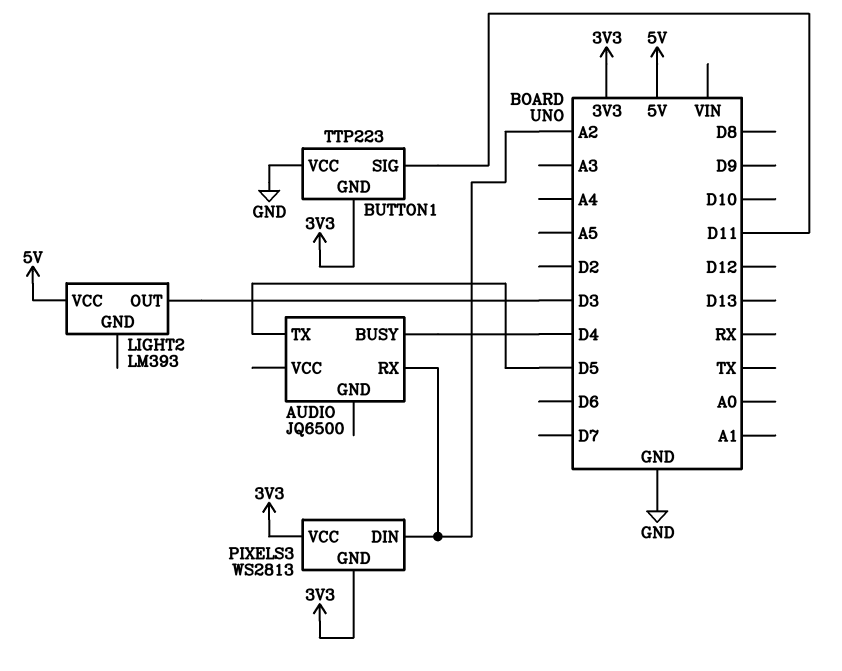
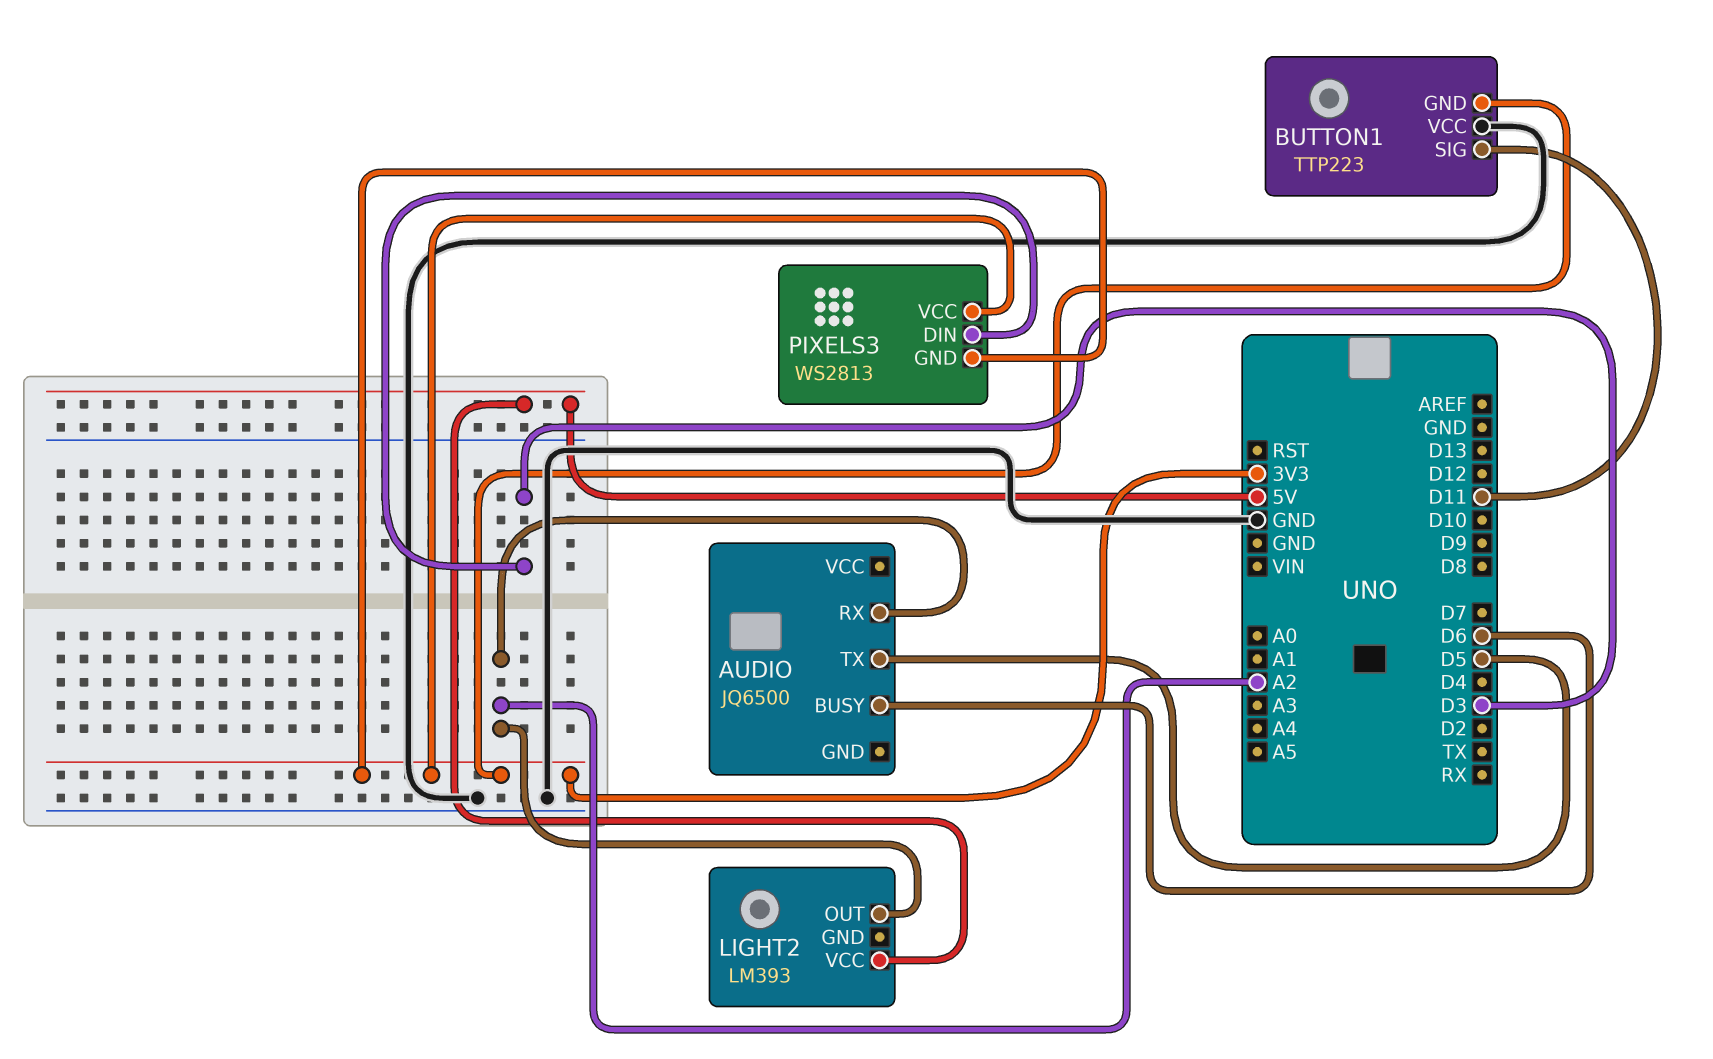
AUDIO pin BUSY: D4 -> D6
LIGHT2 pin OUT: D3 -> A2
PIXELS3 pin DIN: A2 -> D3

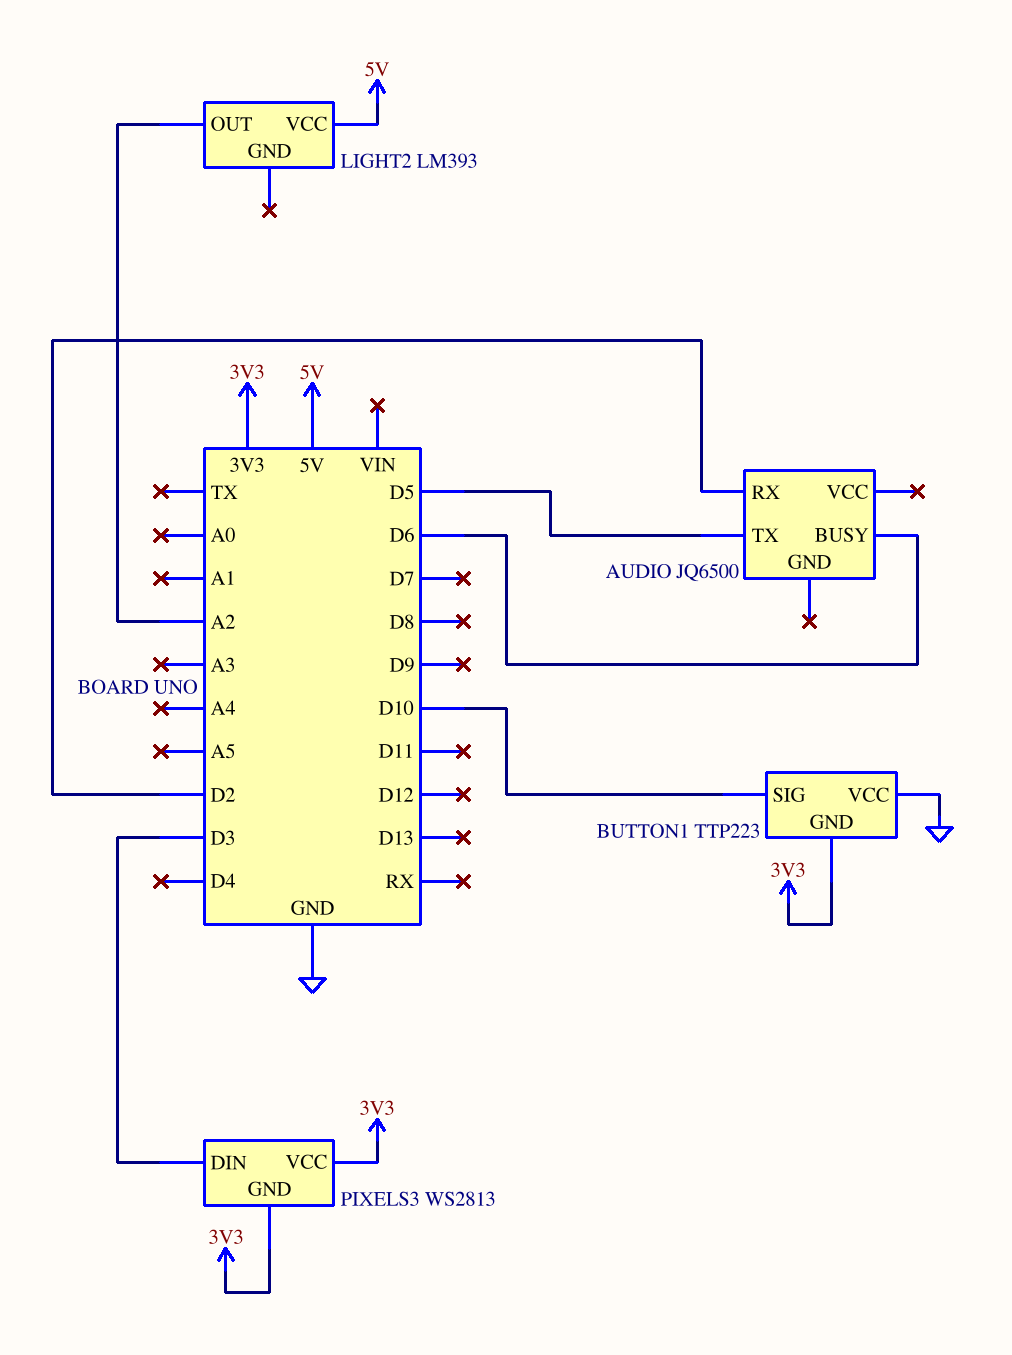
AUDIO pin RX: A2 -> D2
BUTTON1 pin SIG: D11 -> D10

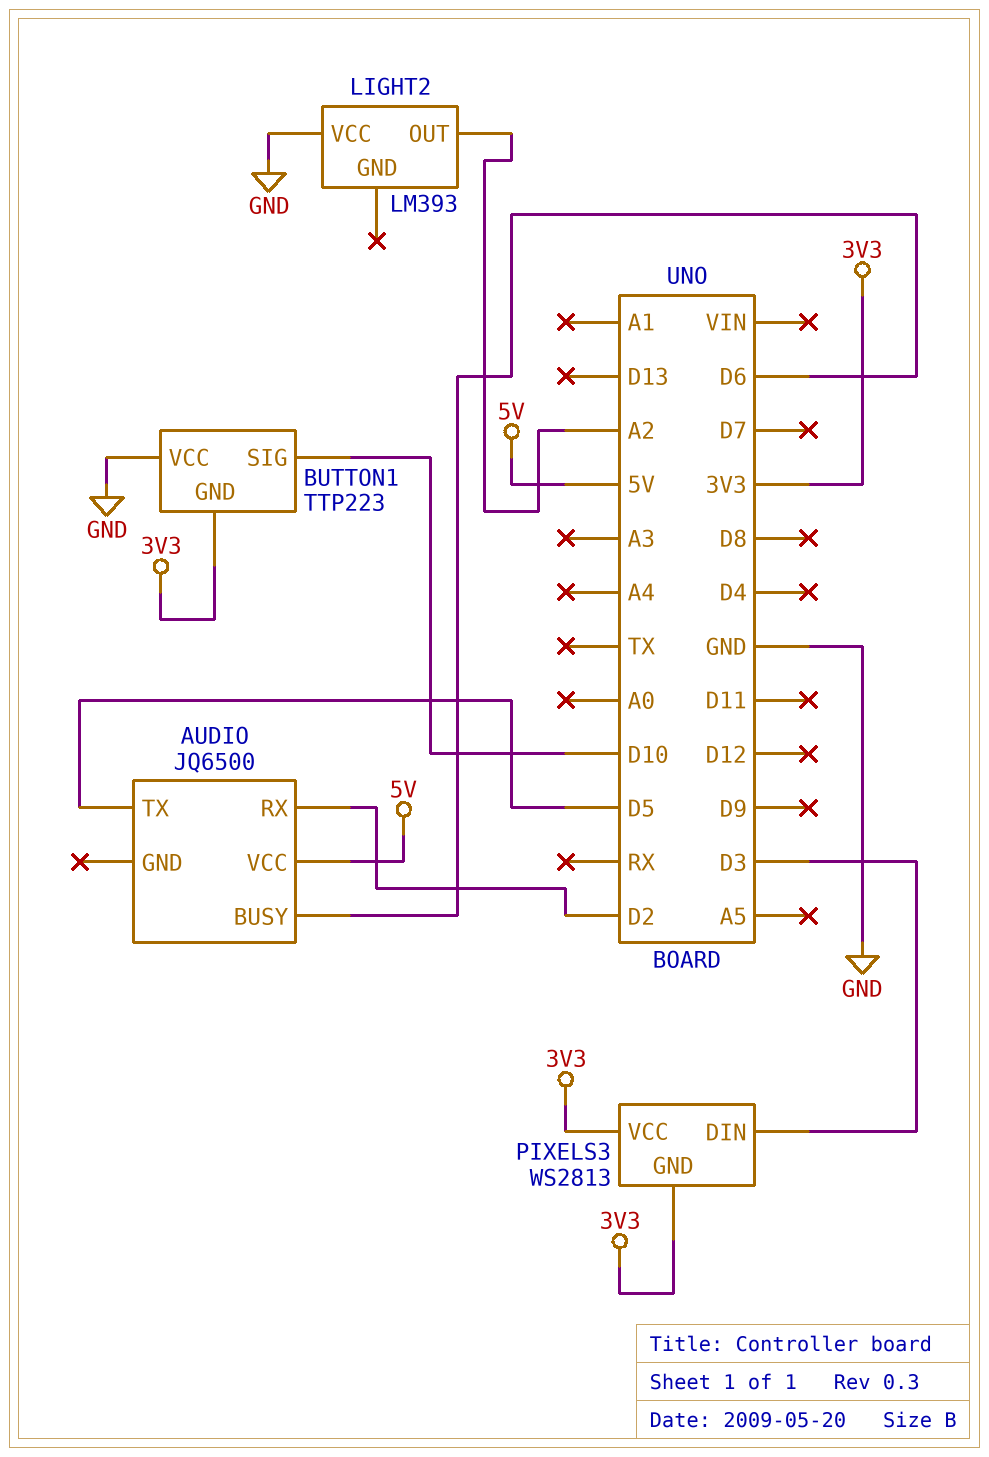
AUDIO pin VCC: none -> 5V
LIGHT2 pin VCC: 5V -> GND

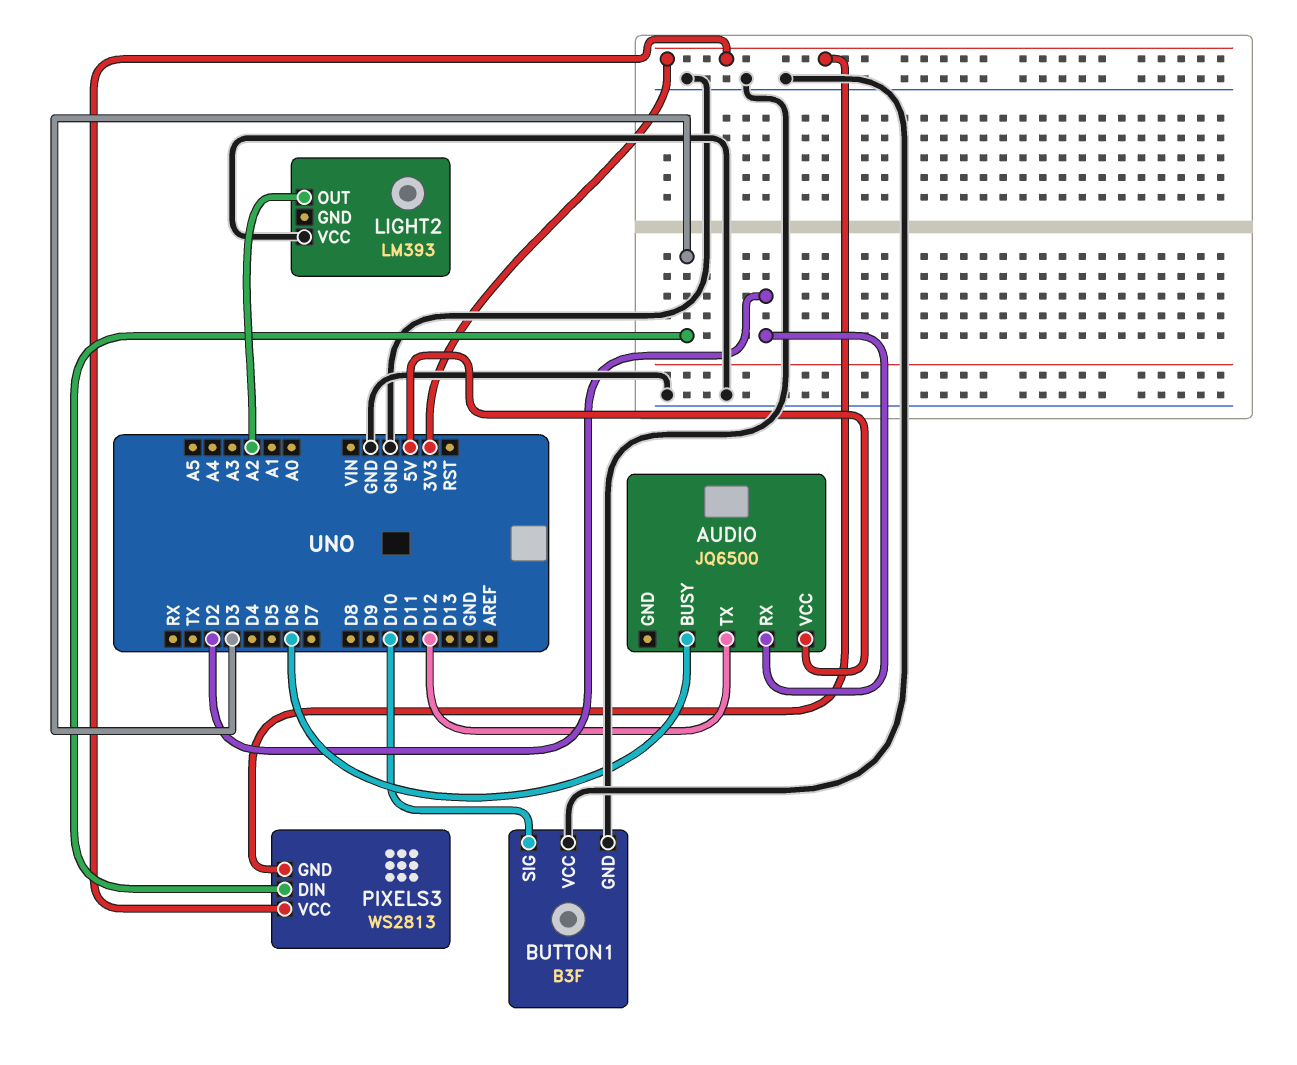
AUDIO pin TX: D5 -> D12
BUTTON1: TTP223 -> B3F
BUTTON1 pin GND: 3V3 -> GND

